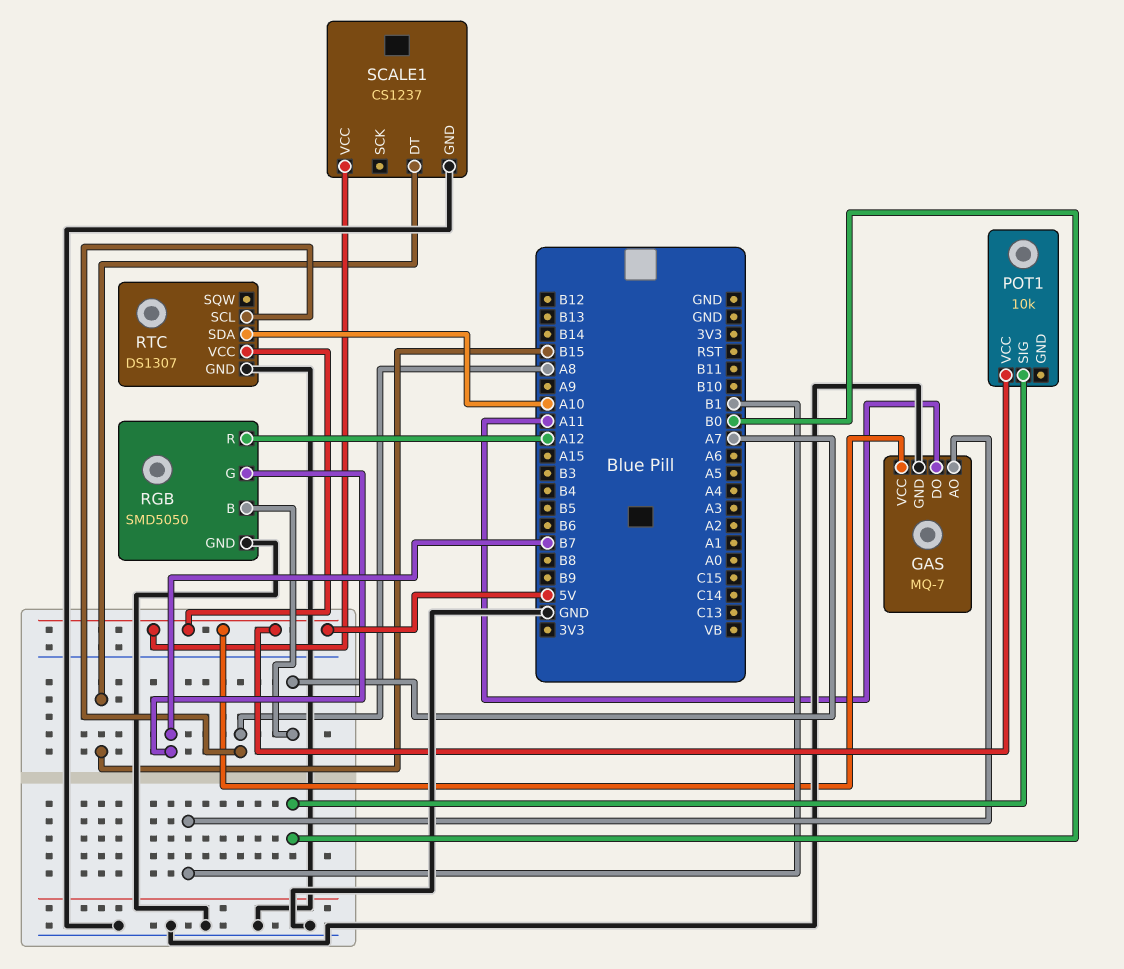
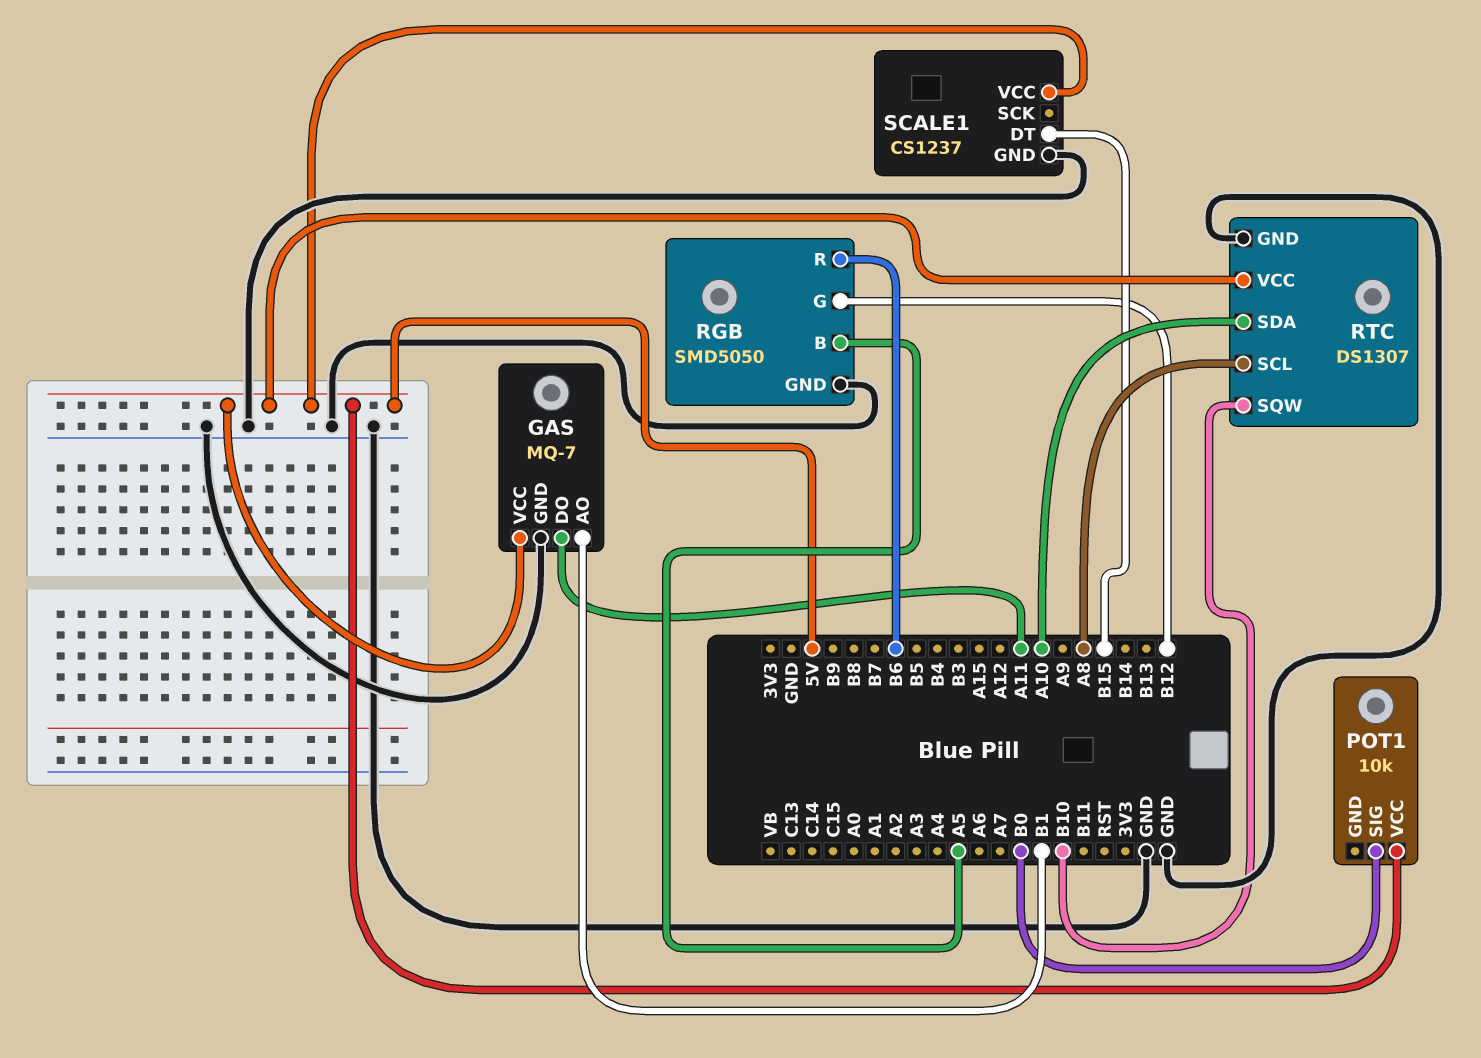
RGB pin B: A7 -> A5
RGB pin G: B7 -> B12
RGB pin R: A12 -> B6
RTC pin SQW: none -> B10

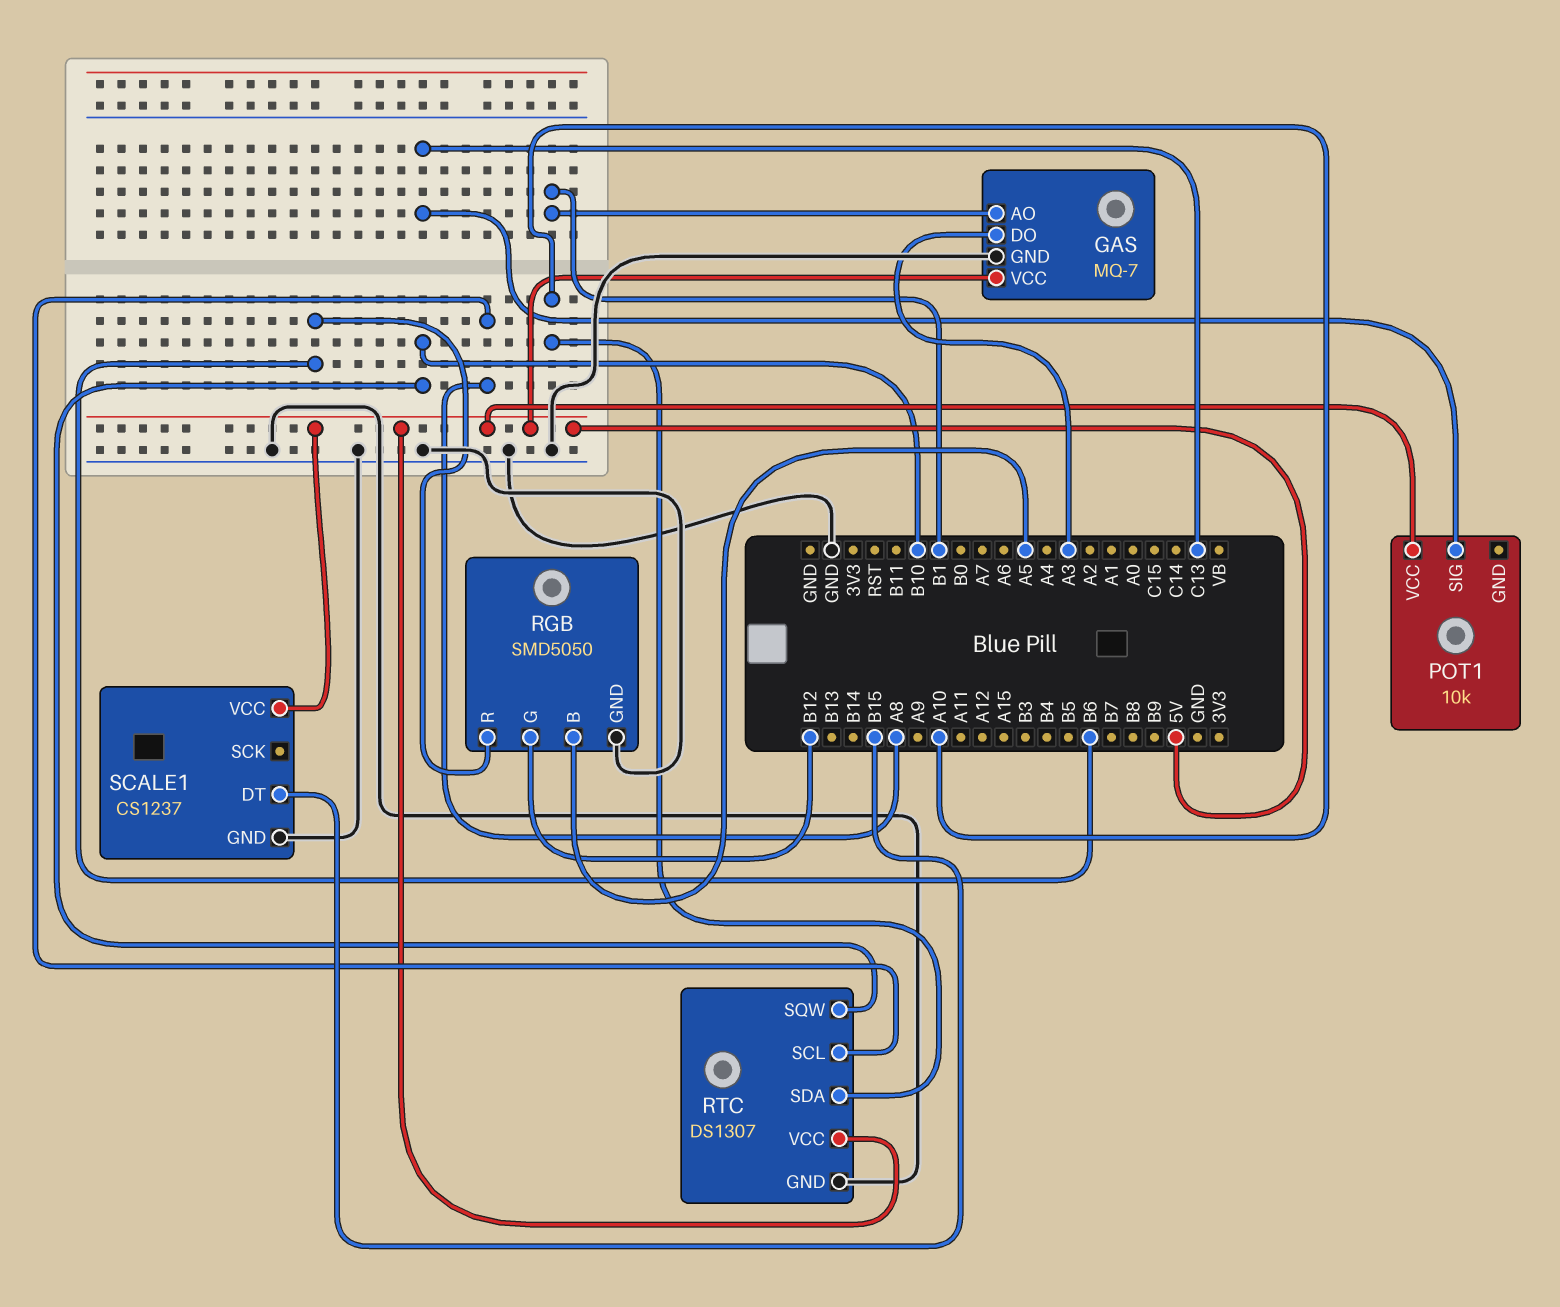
GAS pin DO: A11 -> A3
POT1 pin SIG: B0 -> C13

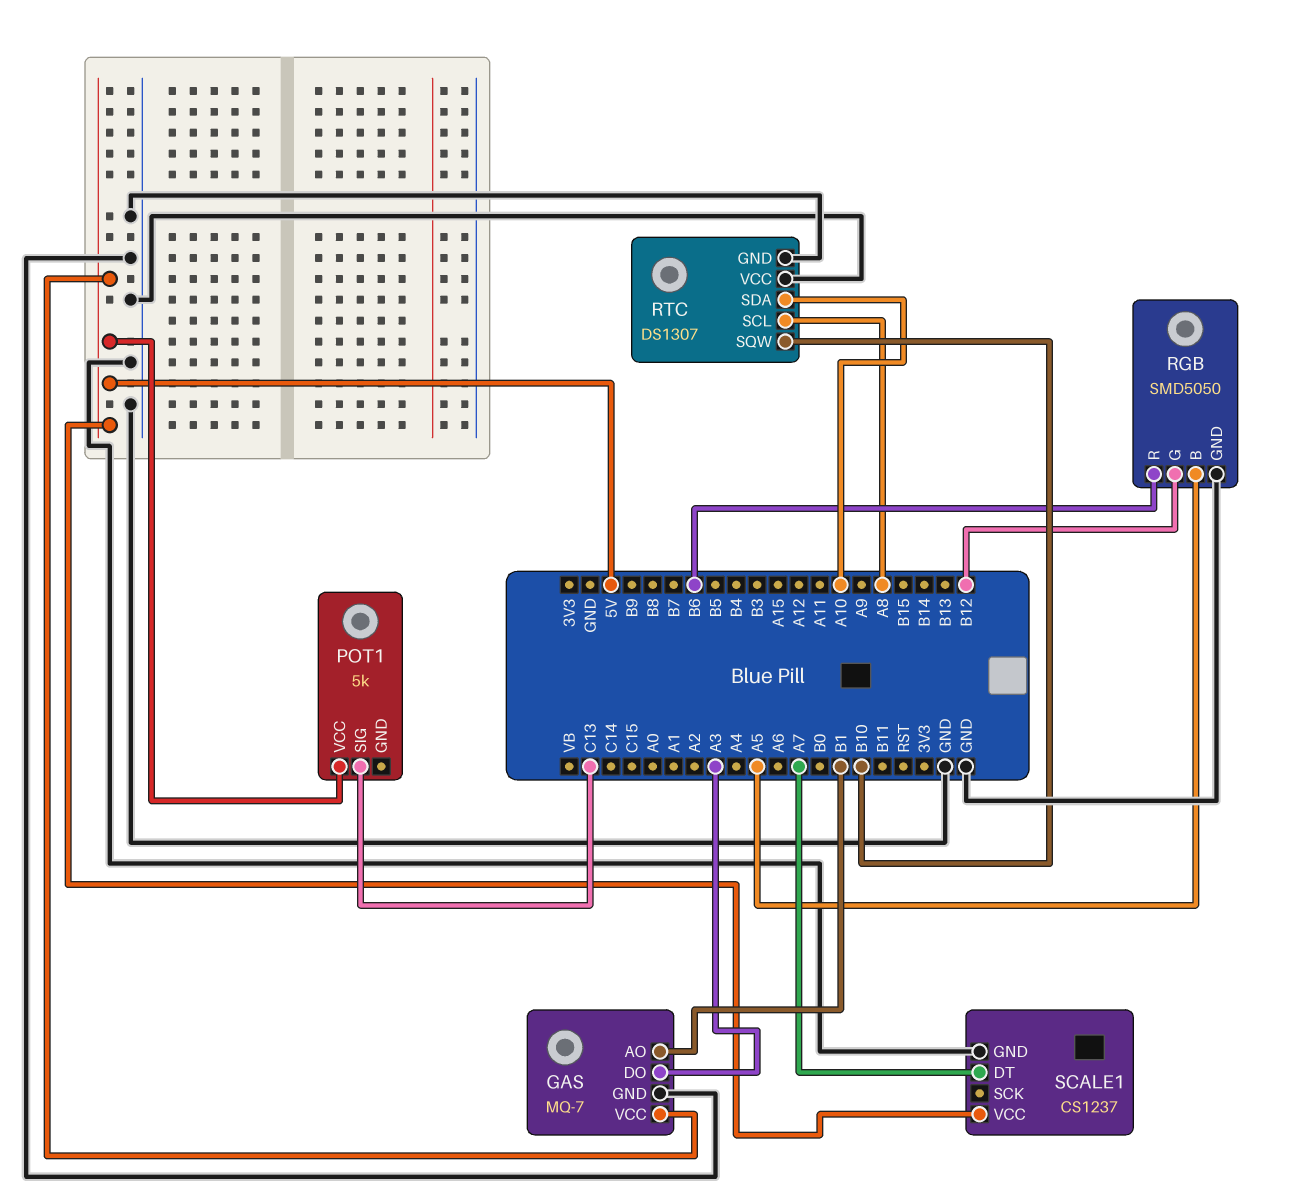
POT1: 10k -> 5k
RTC pin VCC: 5V -> GND
SCALE1 pin DT: B15 -> A7

